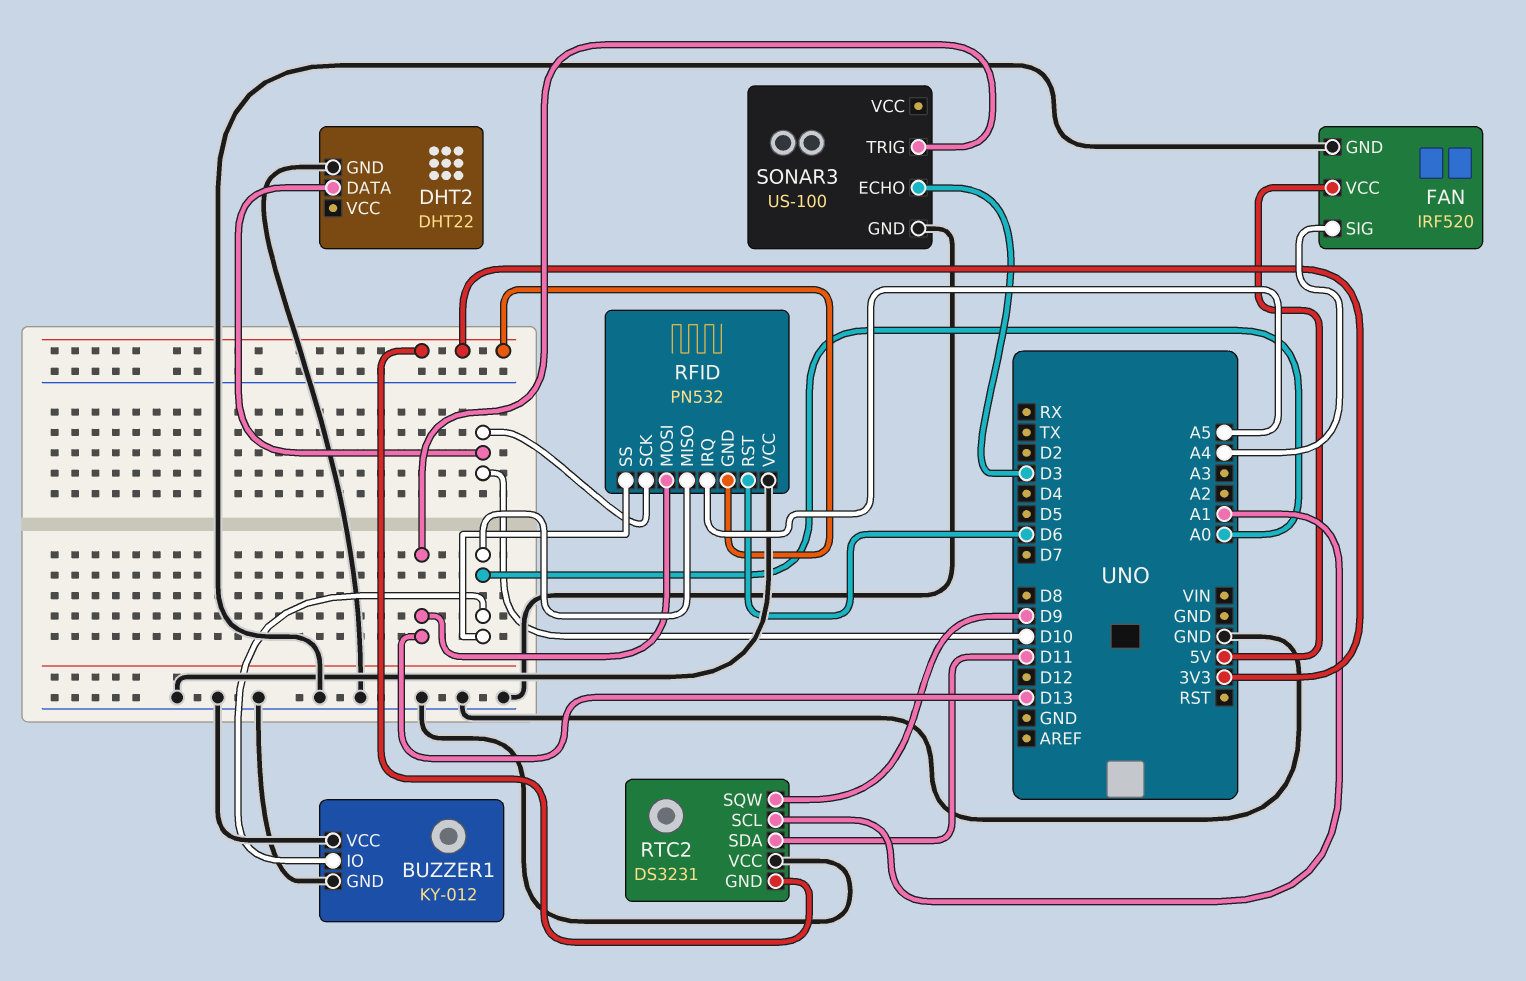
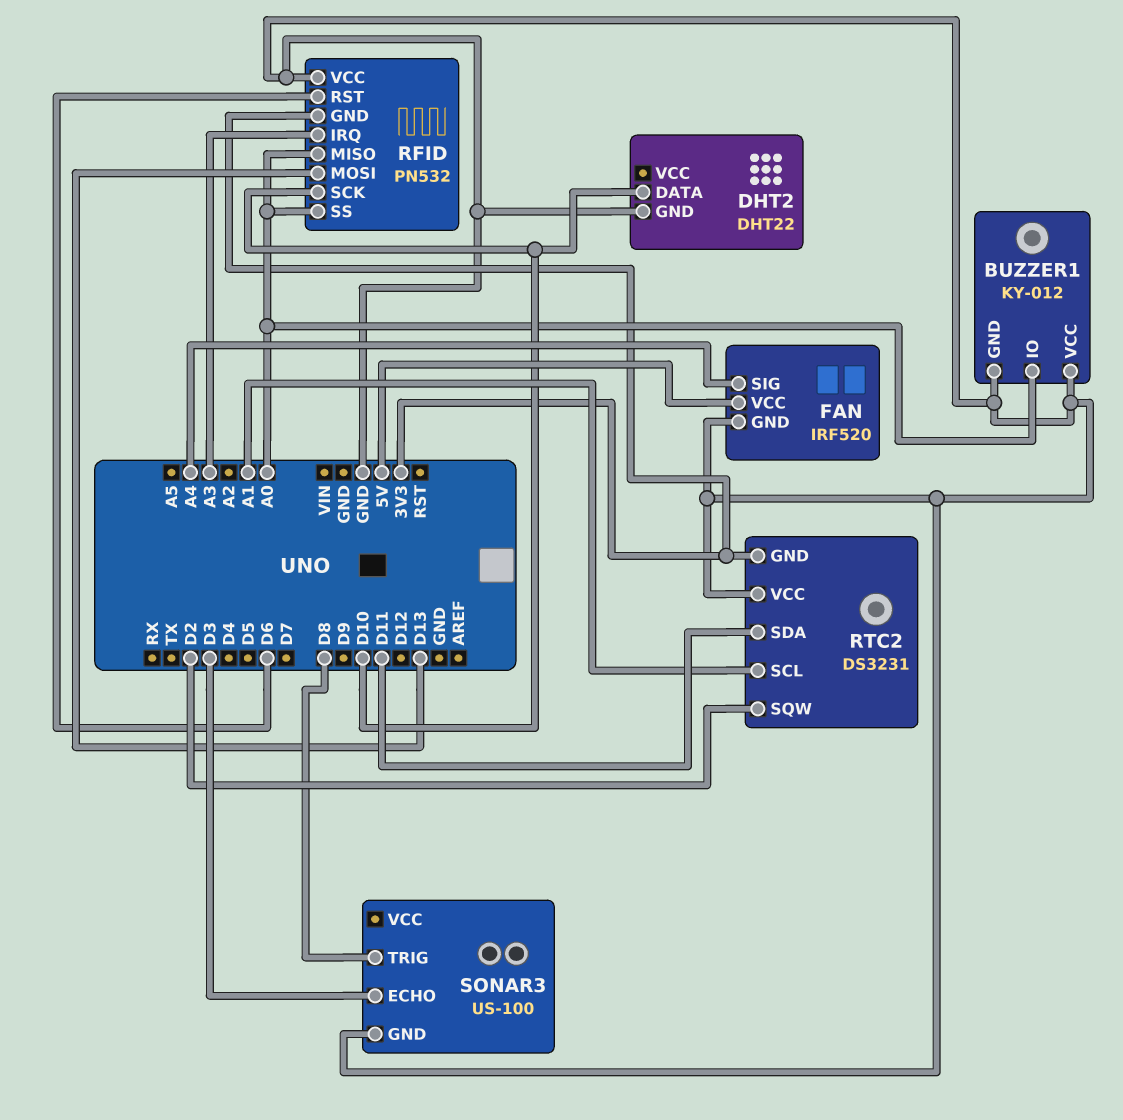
RFID pin IRQ: A5 -> A3
RTC2 pin SQW: D9 -> D2
SONAR3 pin TRIG: D13 -> D8

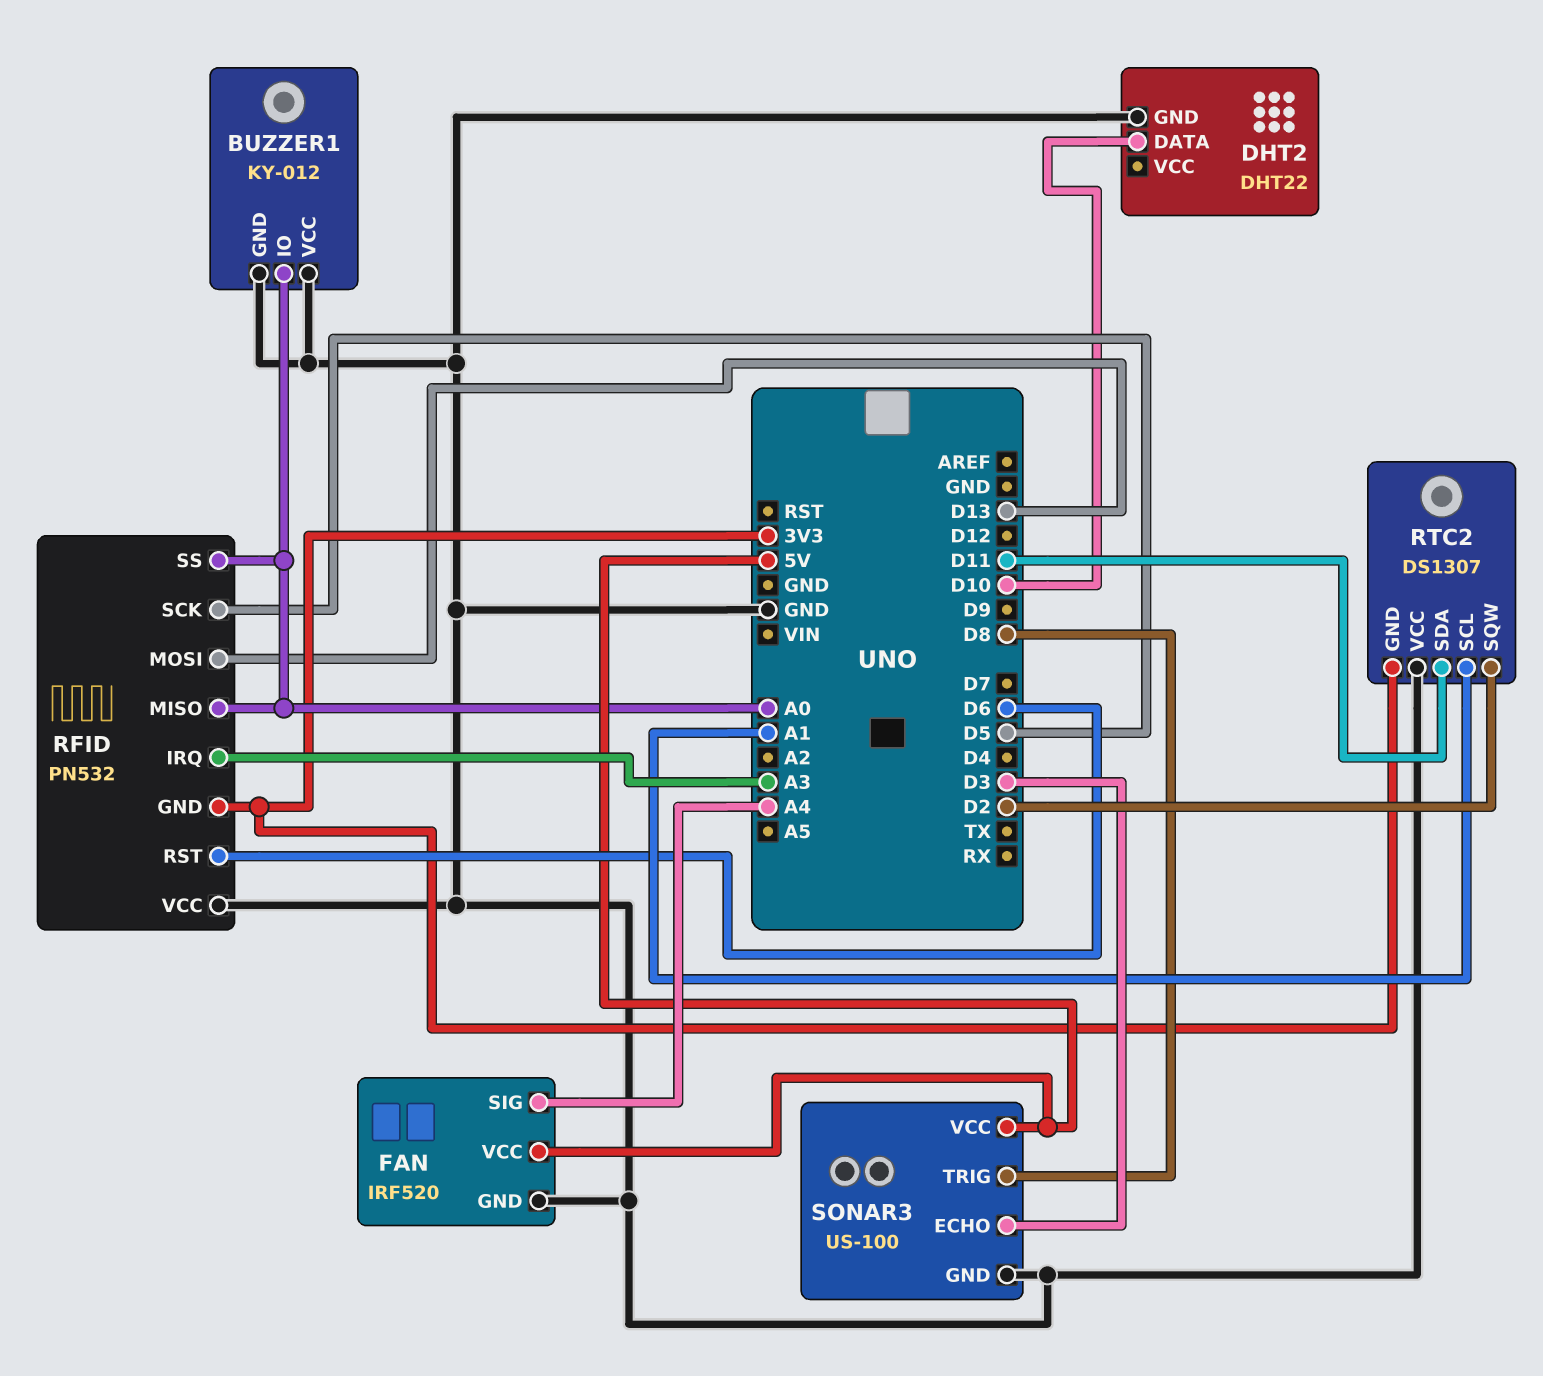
RFID pin SCK: D10 -> D5
RTC2: DS3231 -> DS1307
SONAR3 pin VCC: none -> 5V

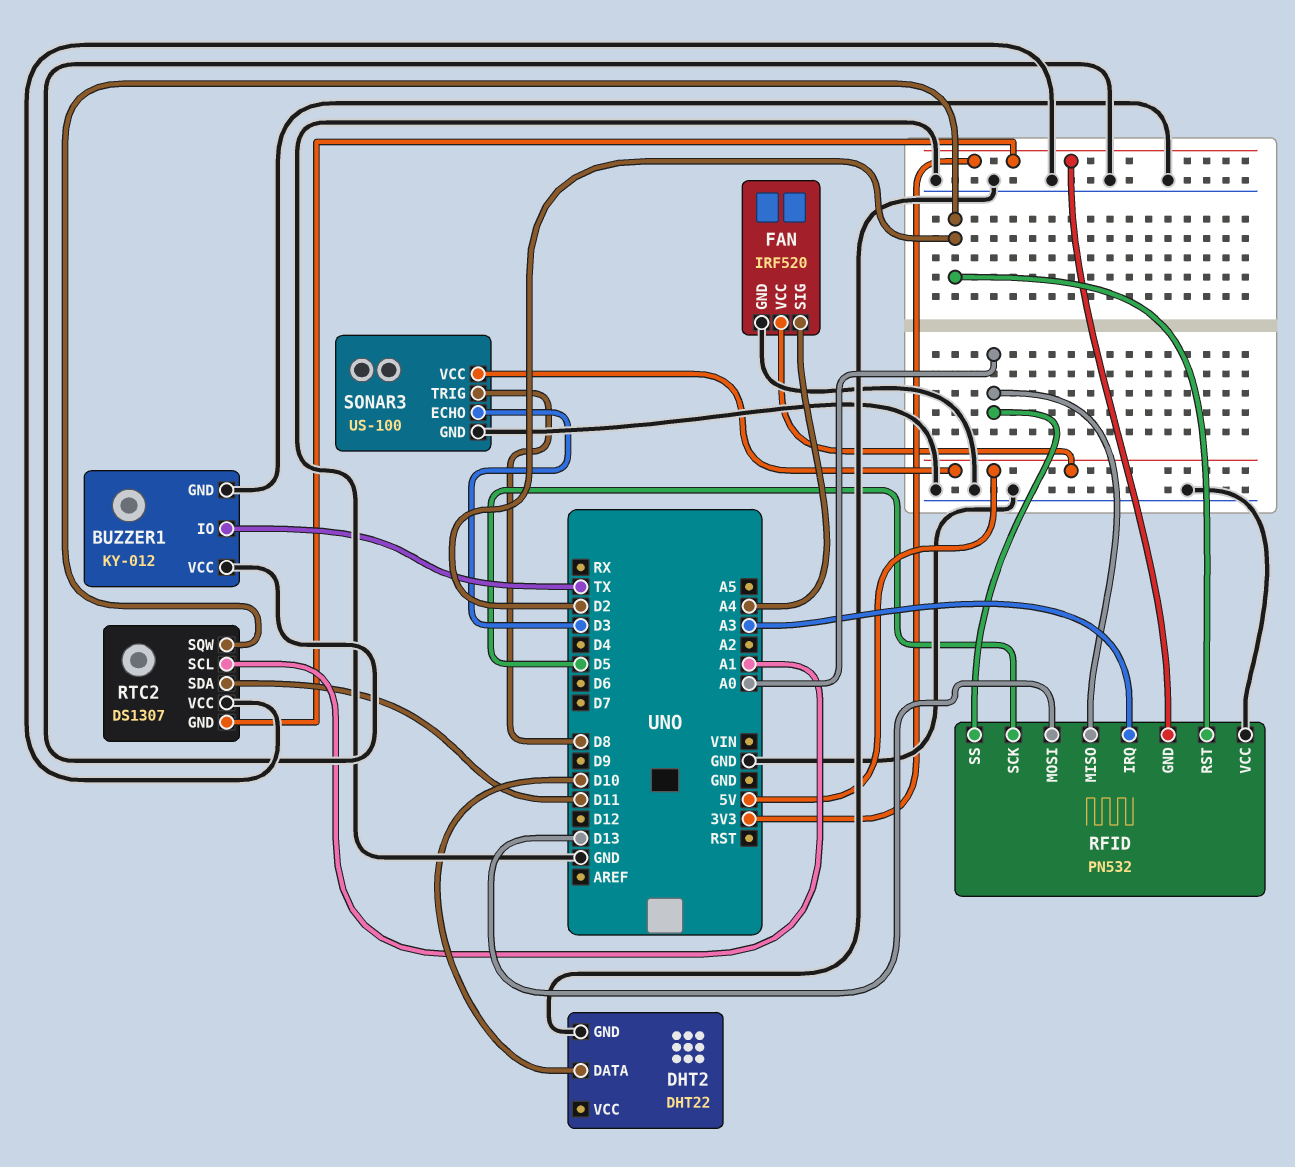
BUZZER1 pin IO: A0 -> TX
RFID pin RST: D6 -> D2

